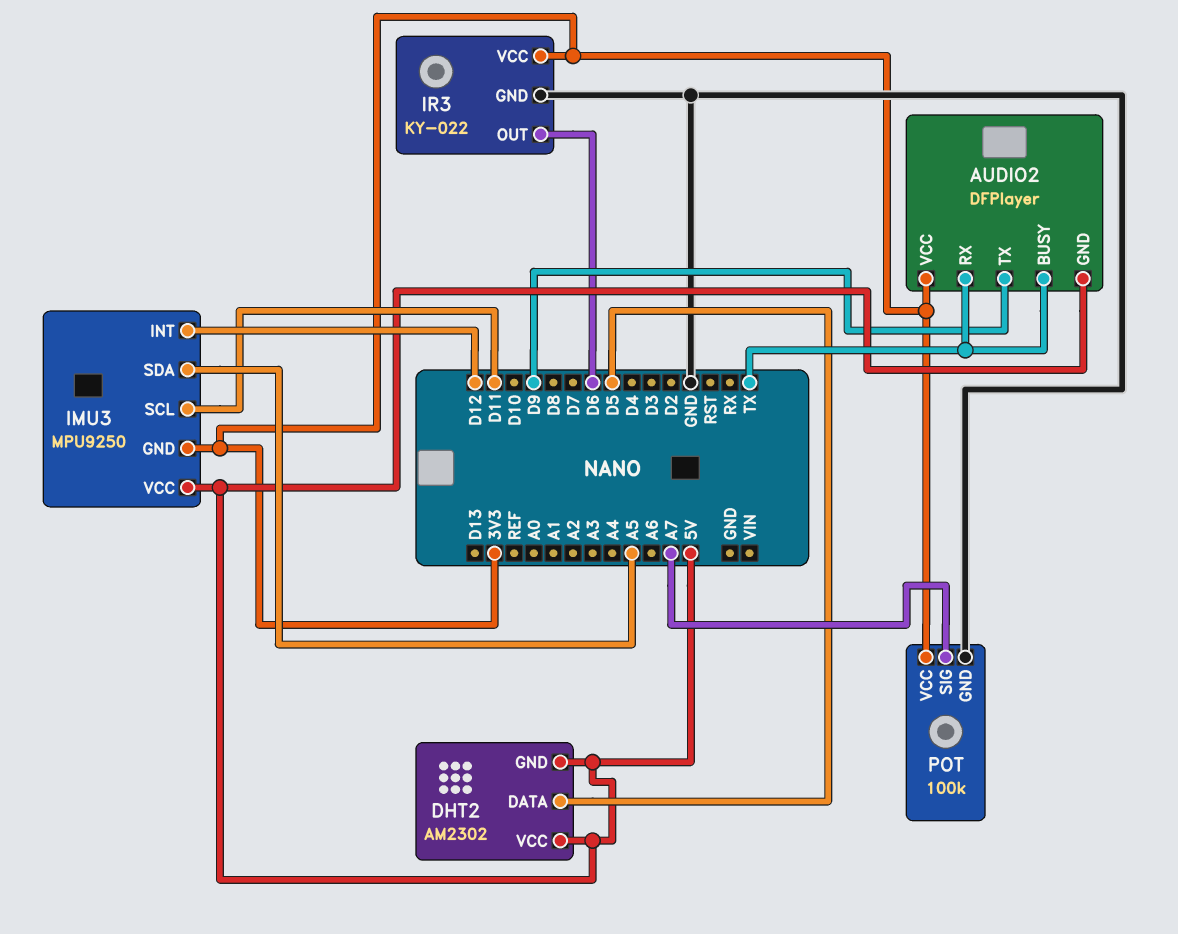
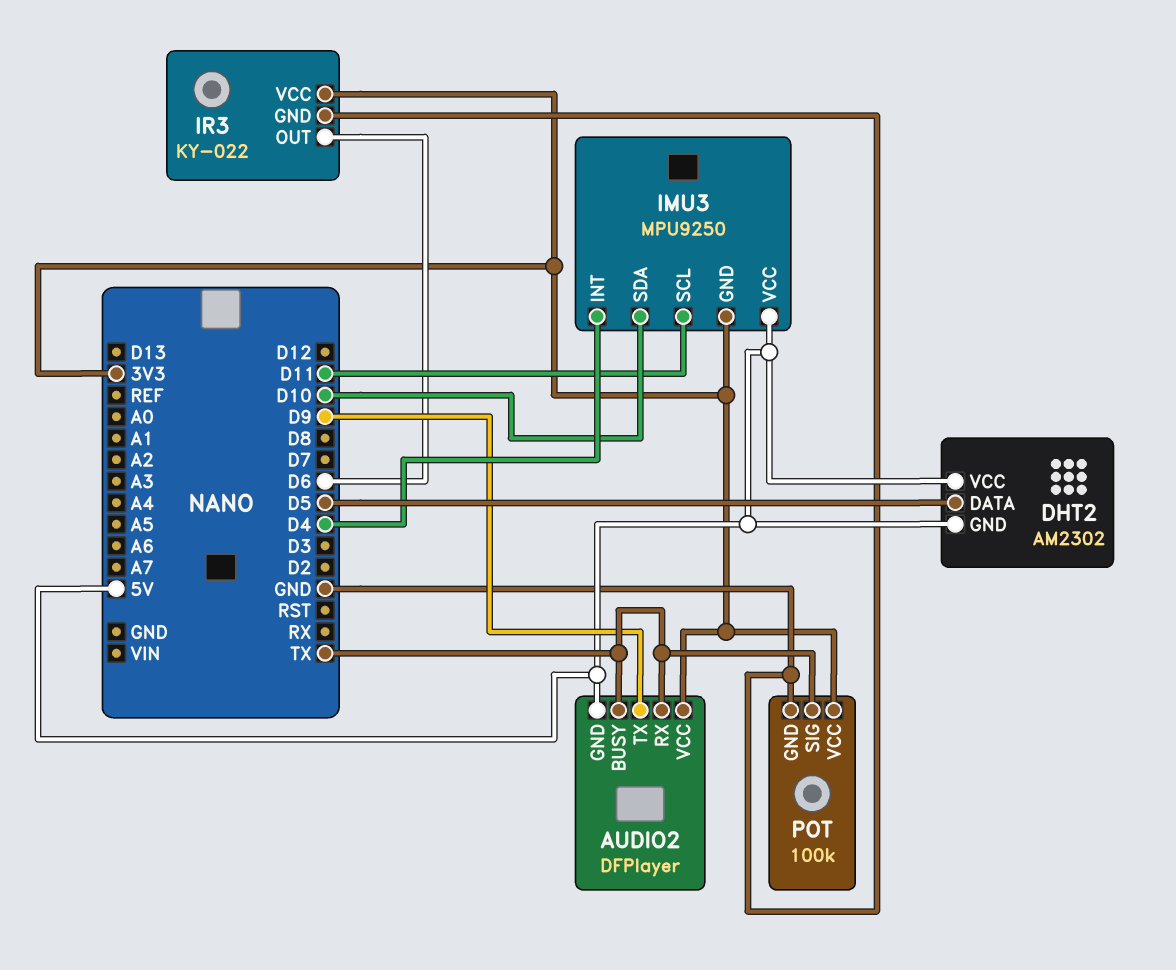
IMU3 pin INT: D12 -> D4
IMU3 pin SDA: A5 -> D10
POT pin SIG: A7 -> TX

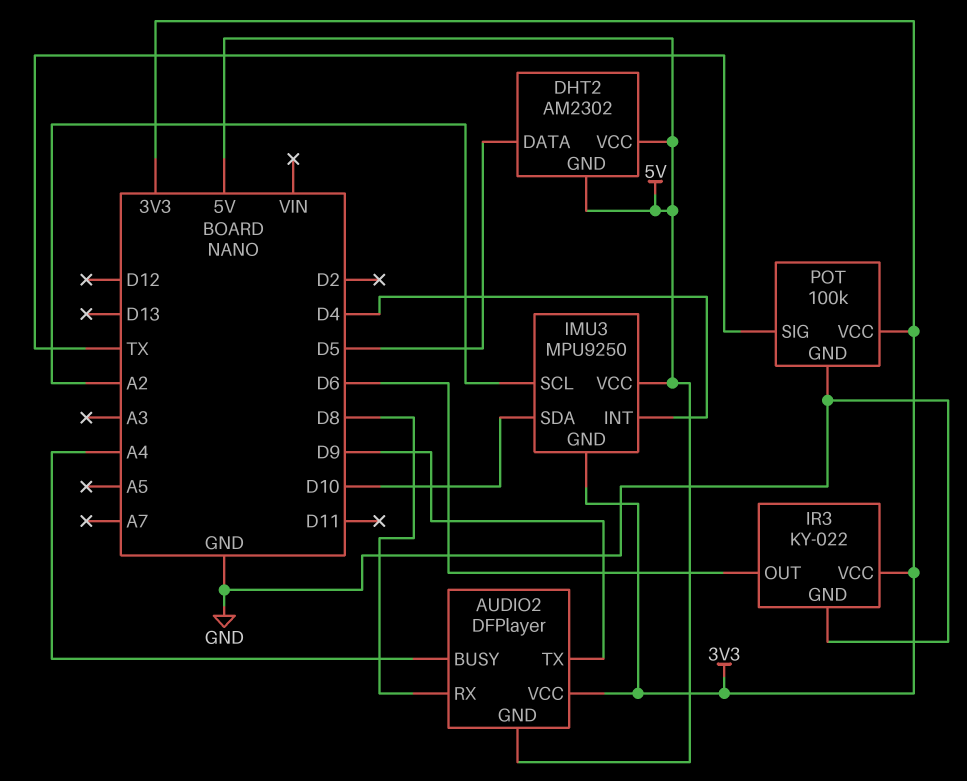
AUDIO2 pin BUSY: TX -> A4
AUDIO2 pin RX: TX -> D8
IMU3 pin SCL: D11 -> A2

